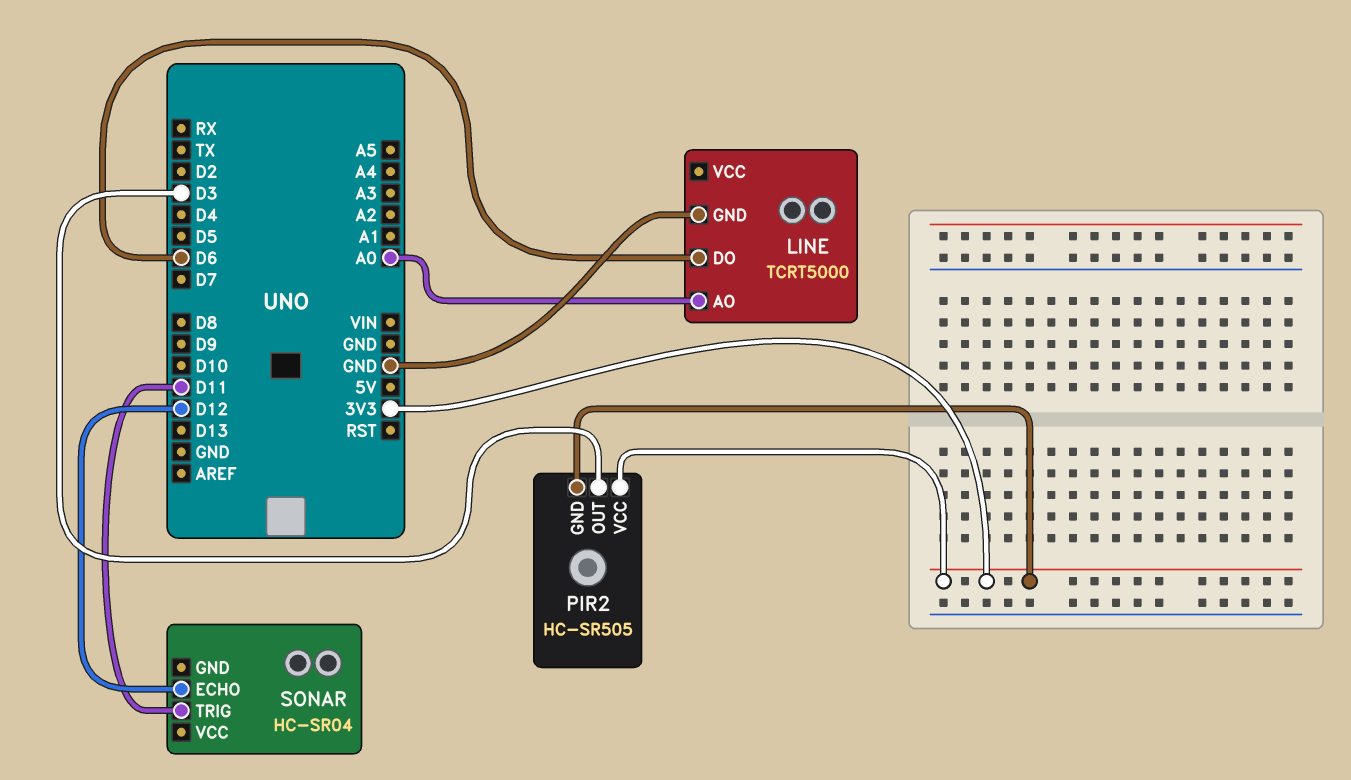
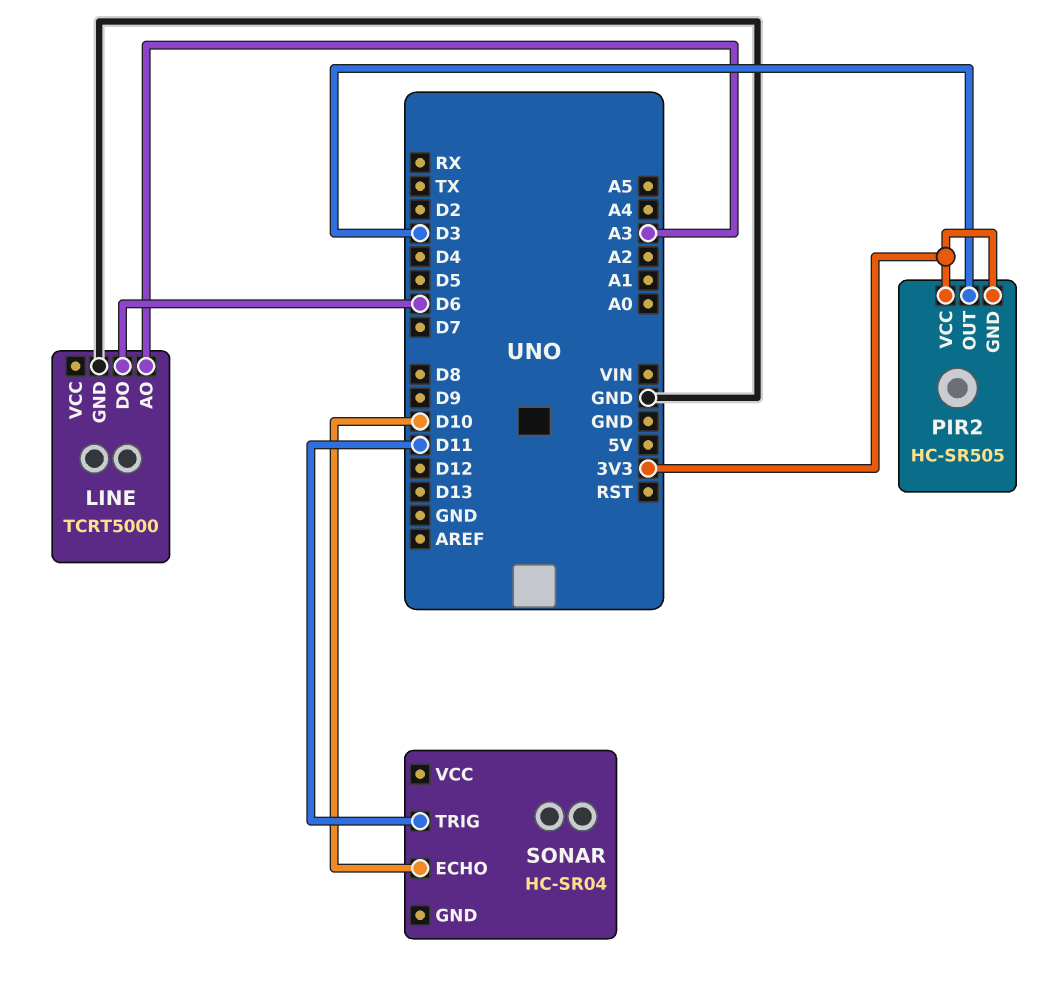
LINE pin AO: A0 -> A3
SONAR pin ECHO: D12 -> D10

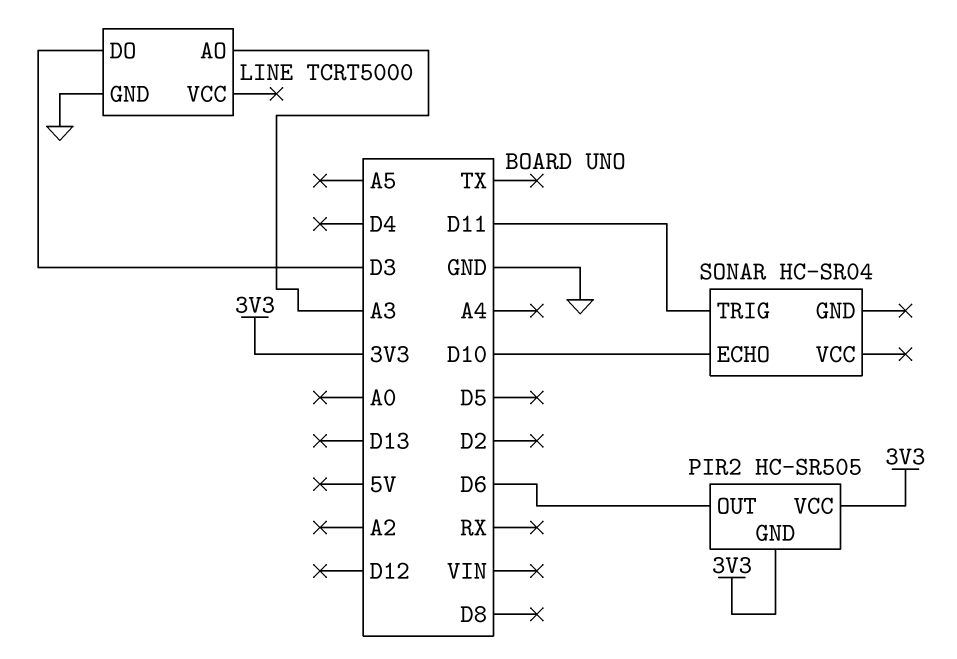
LINE pin DO: D6 -> D3
PIR2 pin OUT: D3 -> D6

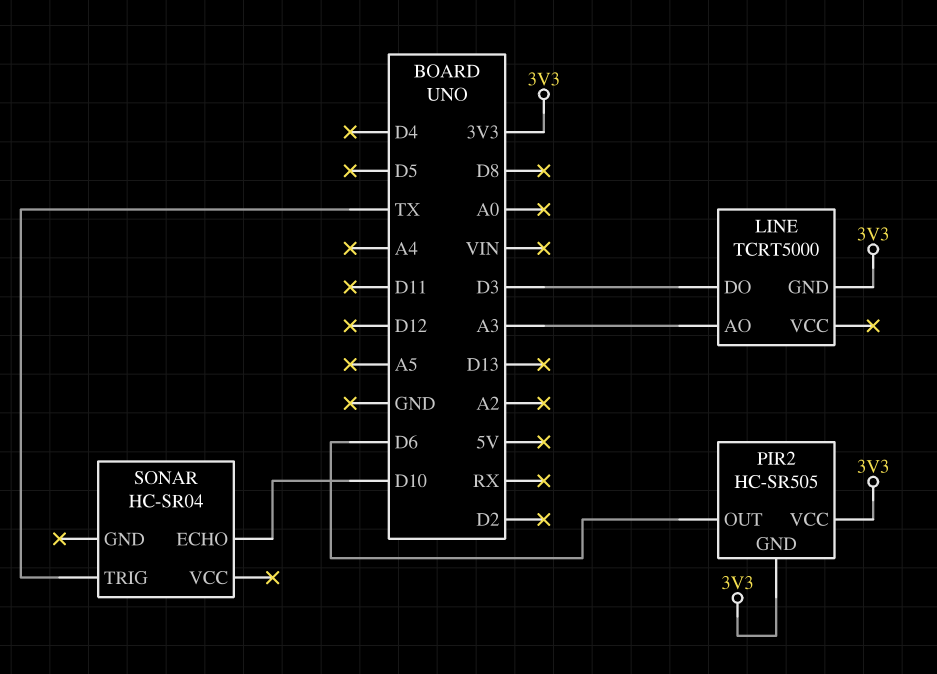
LINE pin GND: GND -> 3V3
SONAR pin TRIG: D11 -> TX

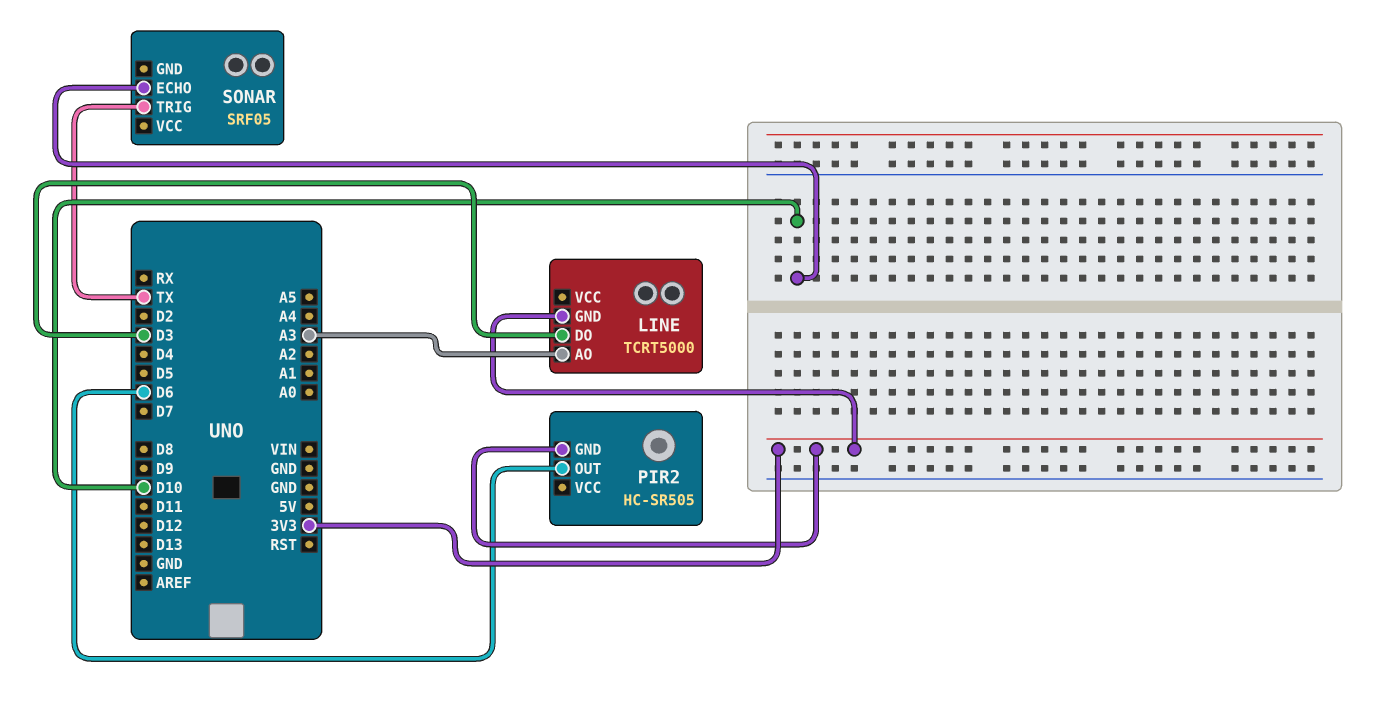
PIR2 pin VCC: 3V3 -> none
SONAR: HC-SR04 -> SRF05

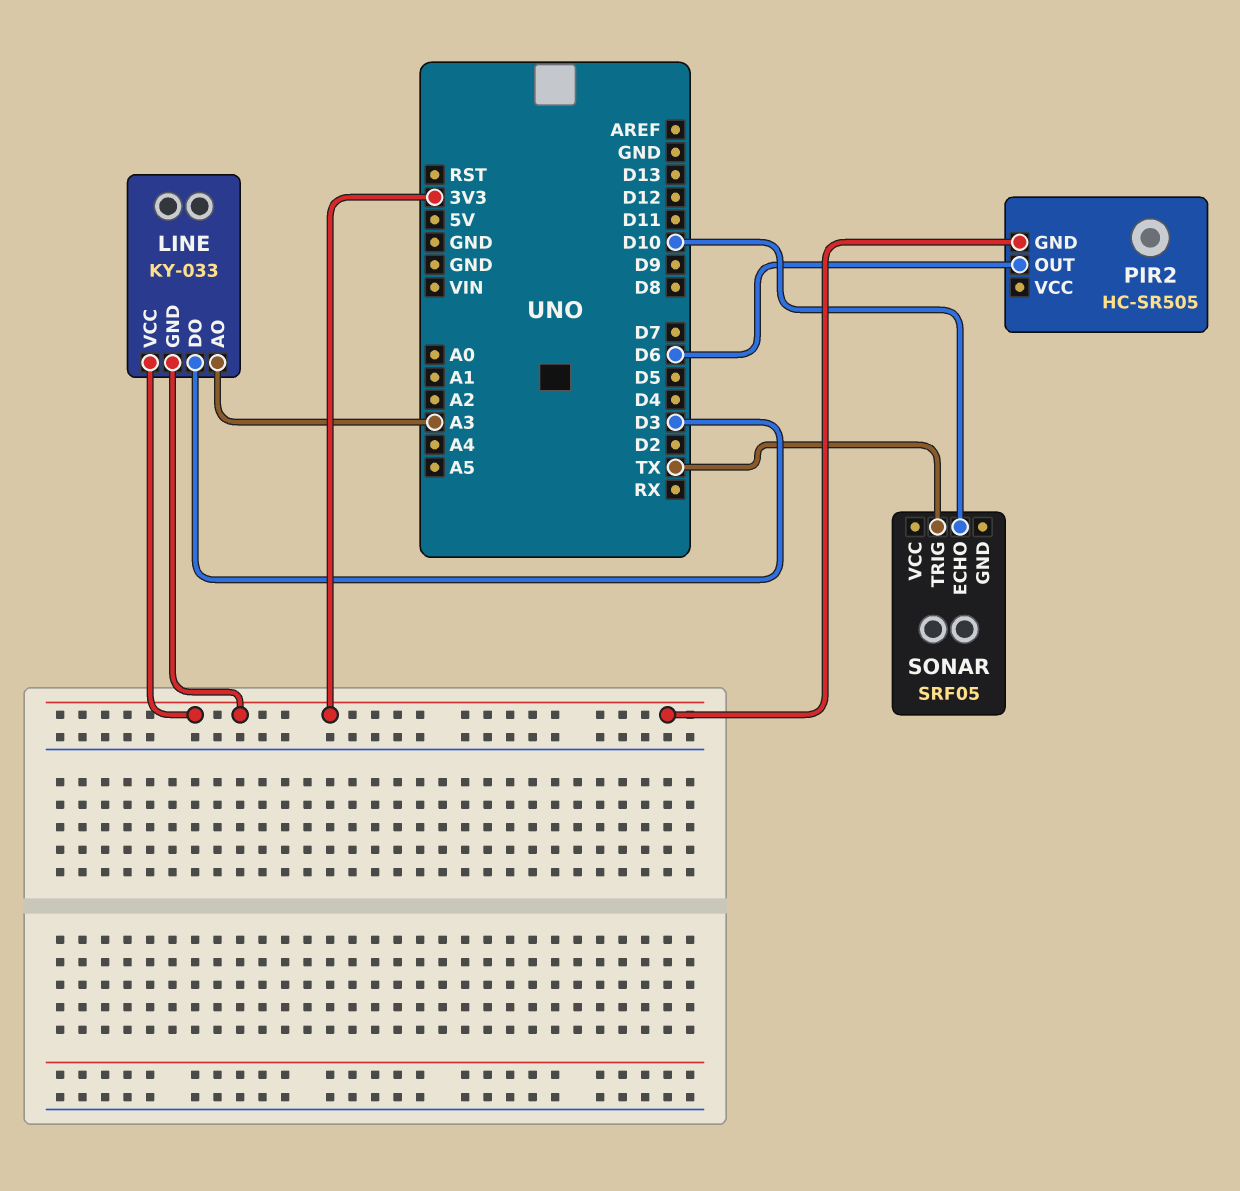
LINE: TCRT5000 -> KY-033
LINE pin VCC: none -> 3V3

